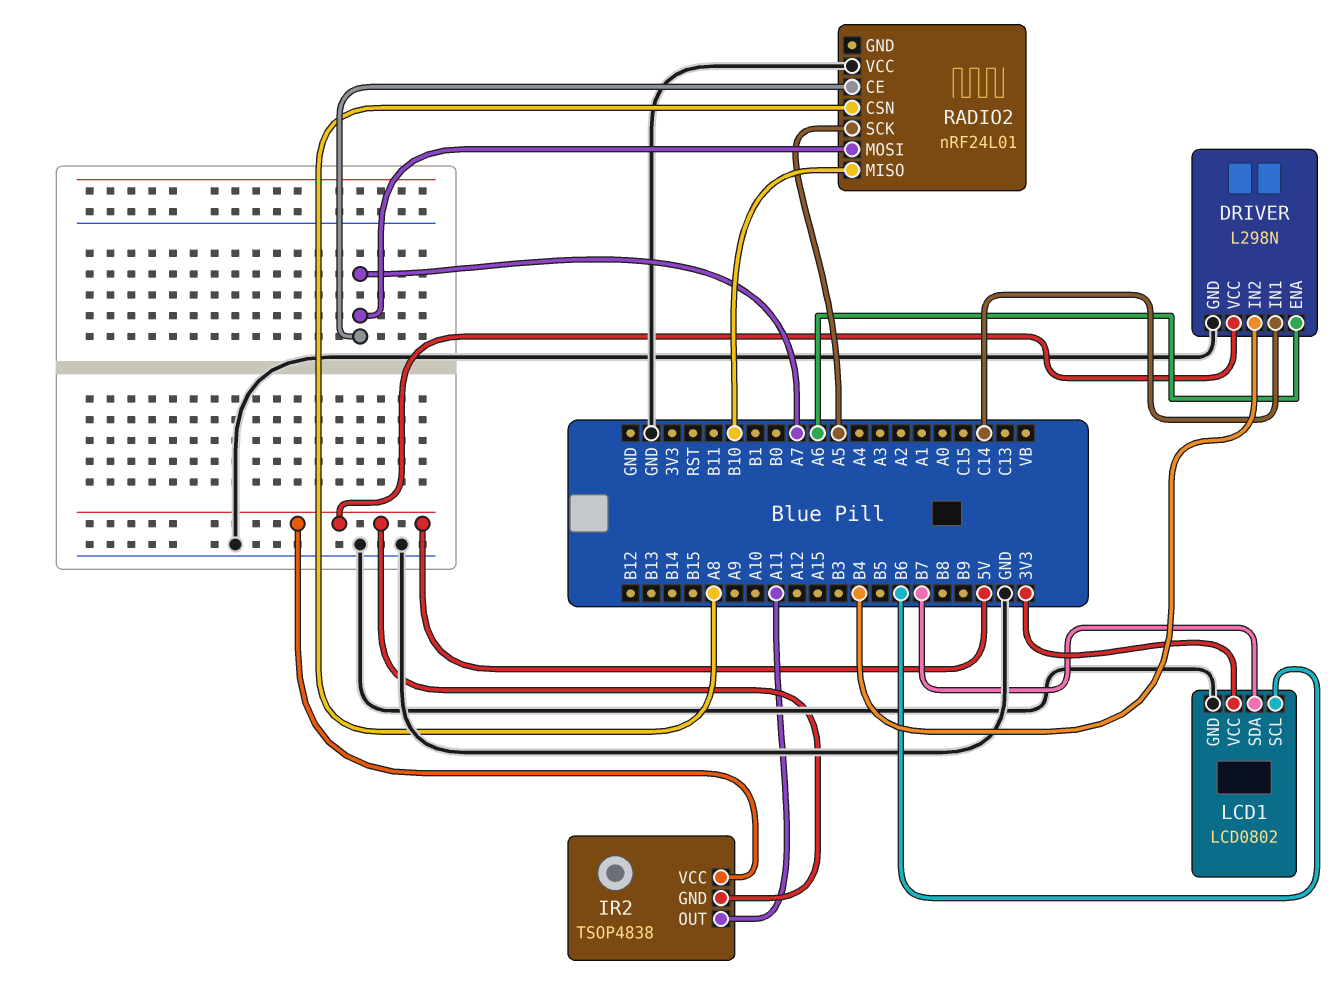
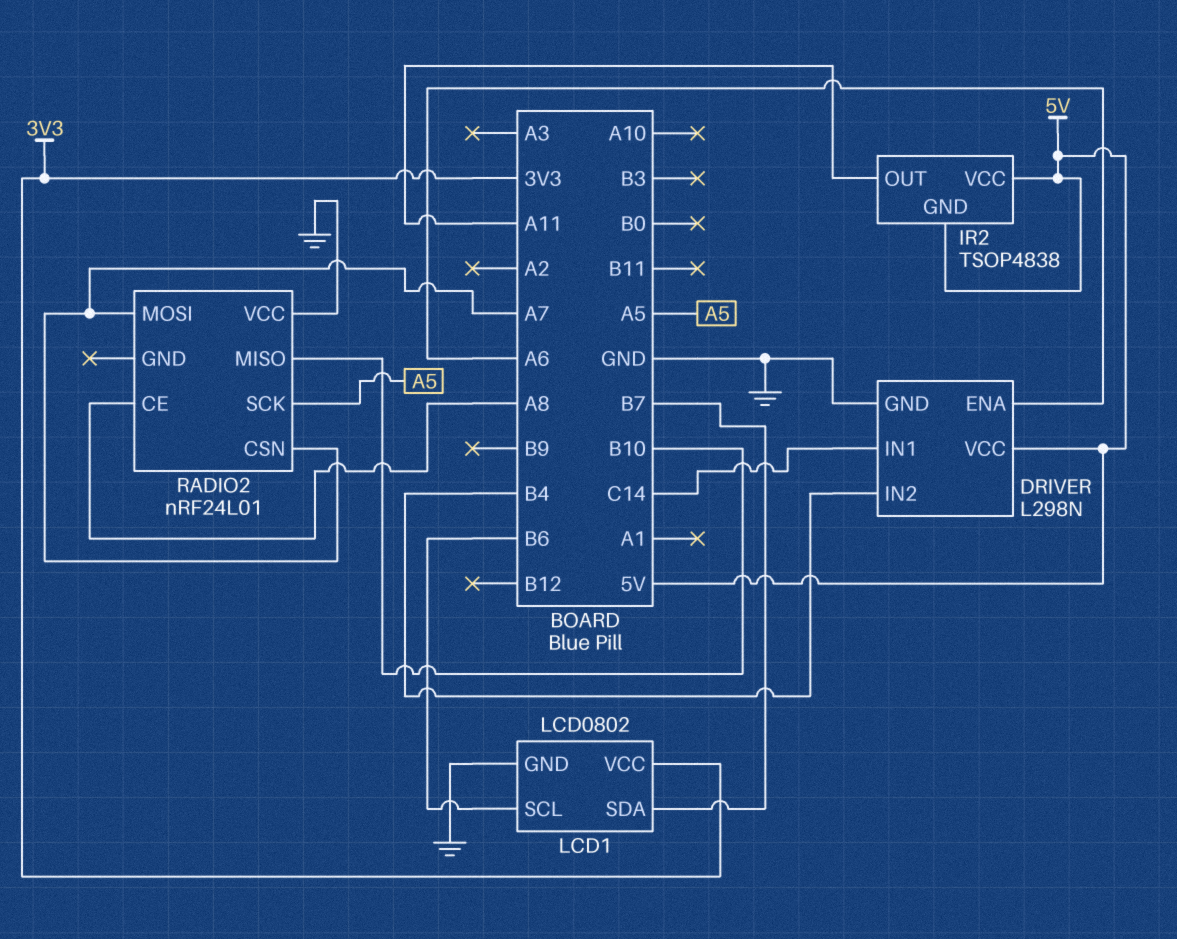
RADIO2 pin CE: A7 -> A8
RADIO2 pin CSN: A8 -> A7

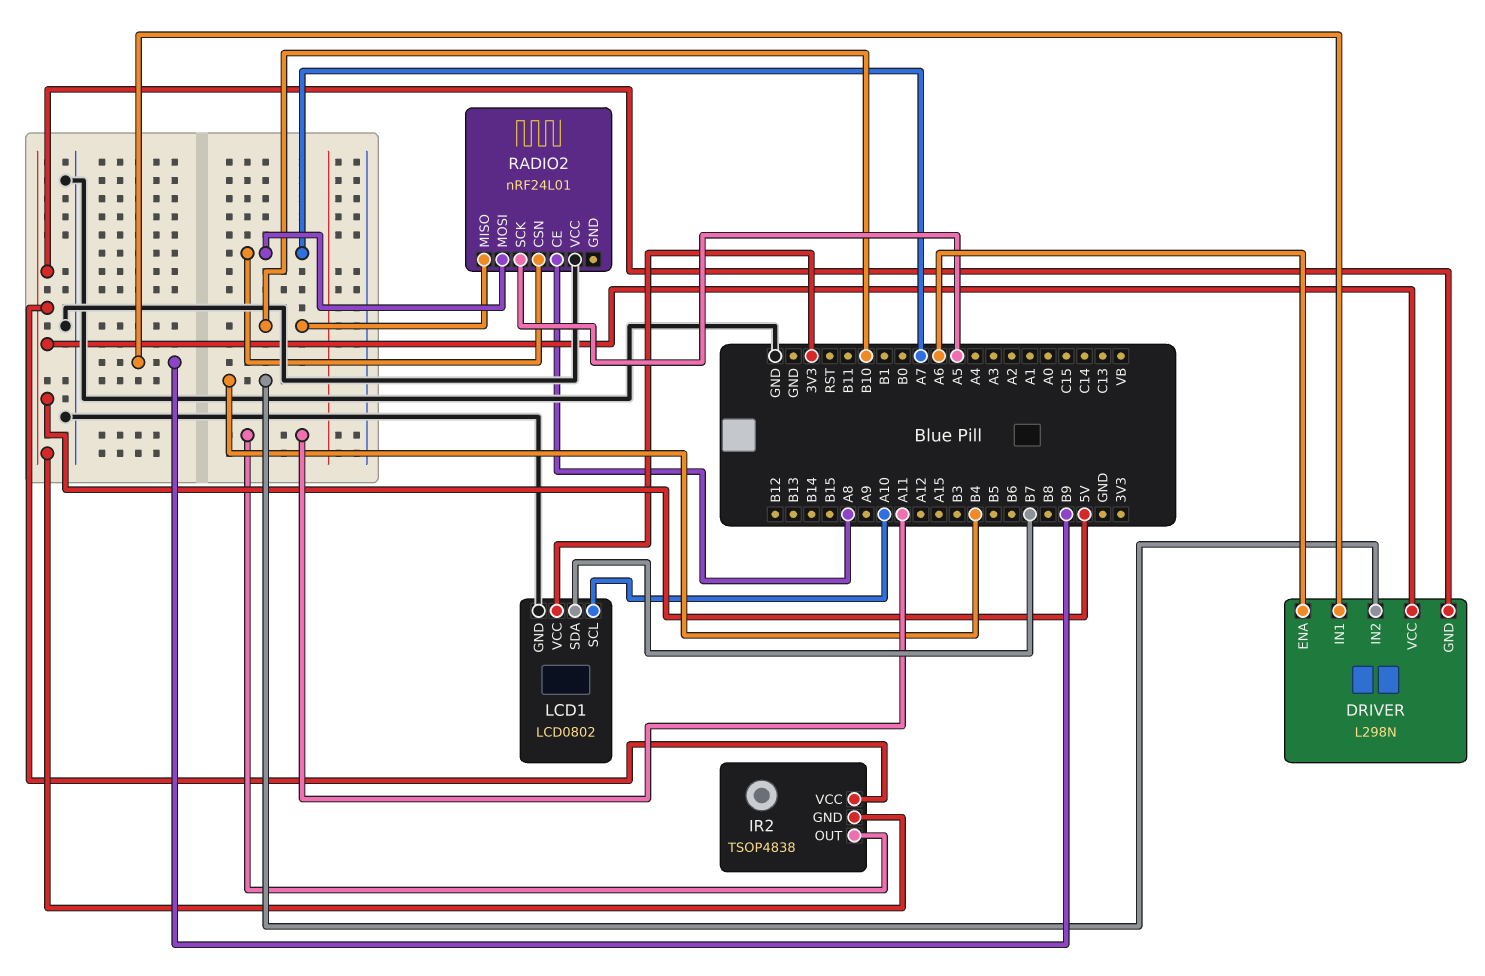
DRIVER pin GND: GND -> 5V
DRIVER pin IN1: C14 -> B9
LCD1 pin SCL: B6 -> A10

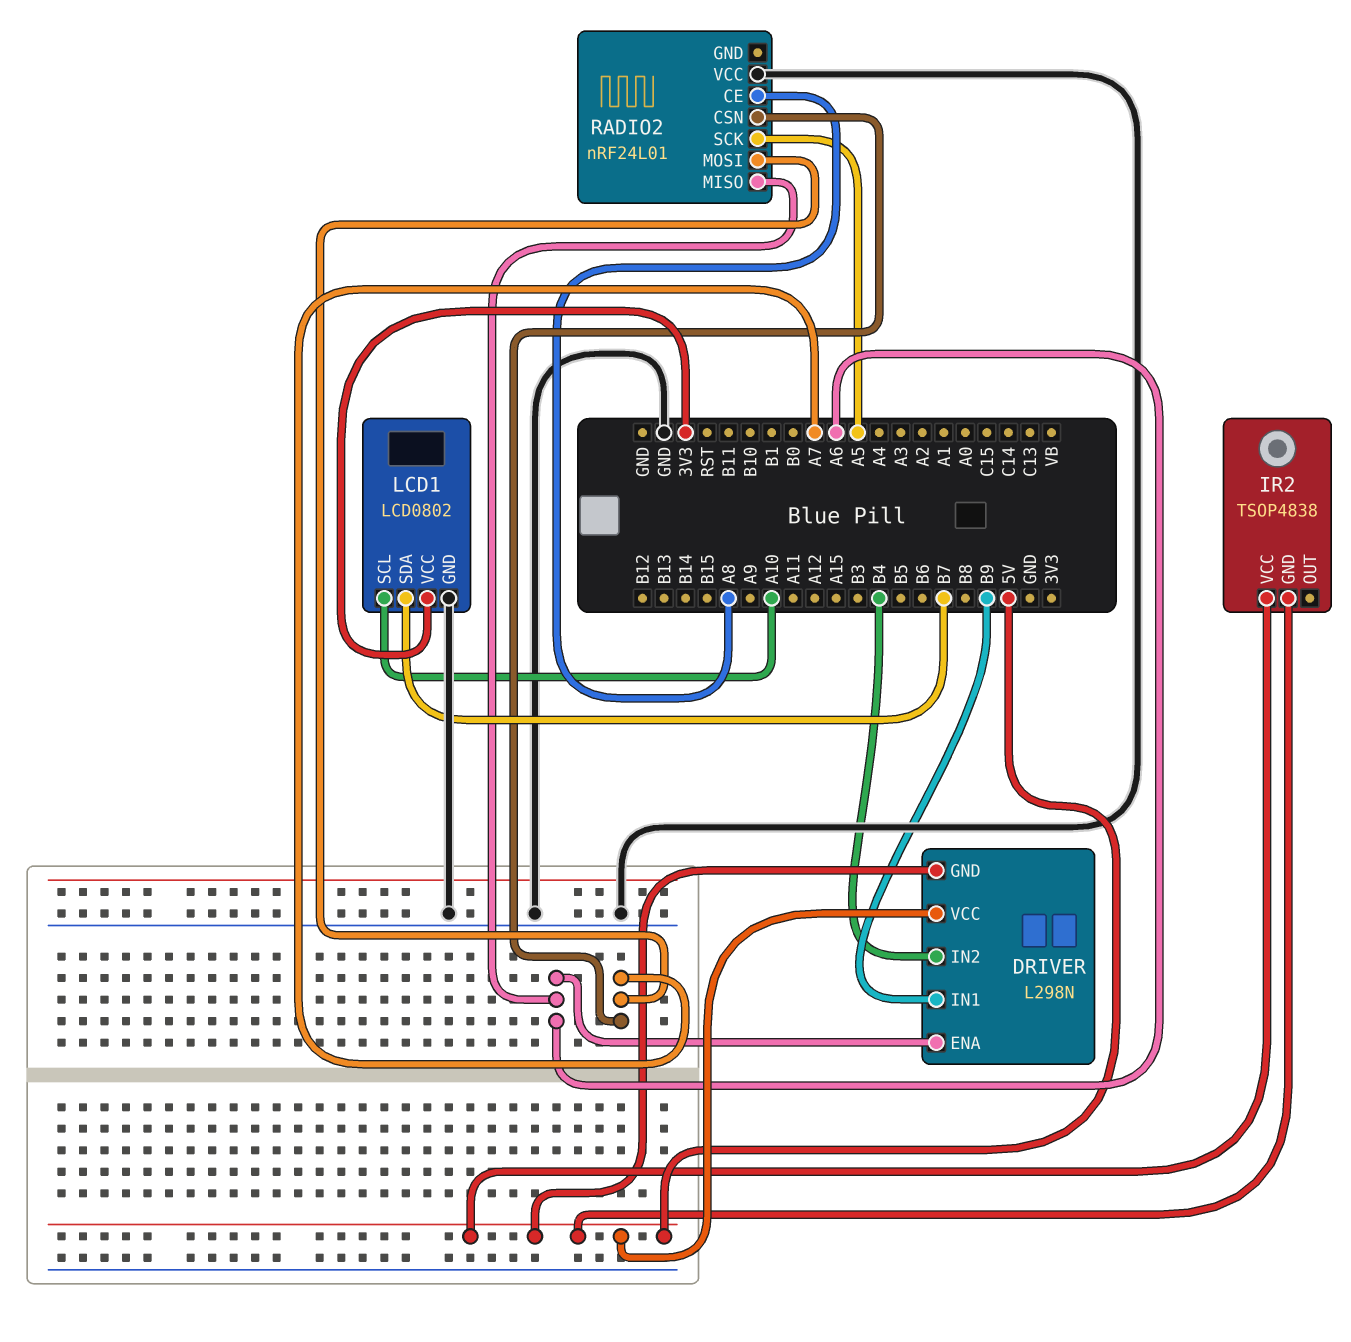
IR2 pin OUT: A11 -> none
RADIO2 pin MISO: B10 -> A6

